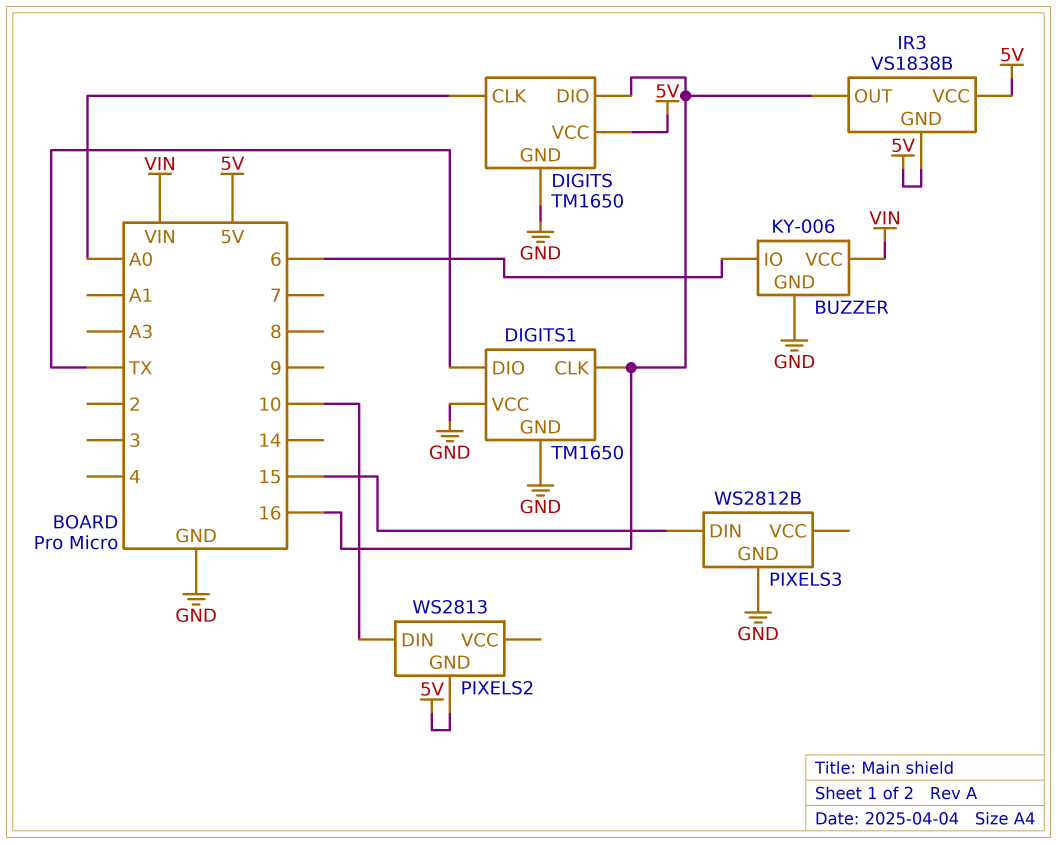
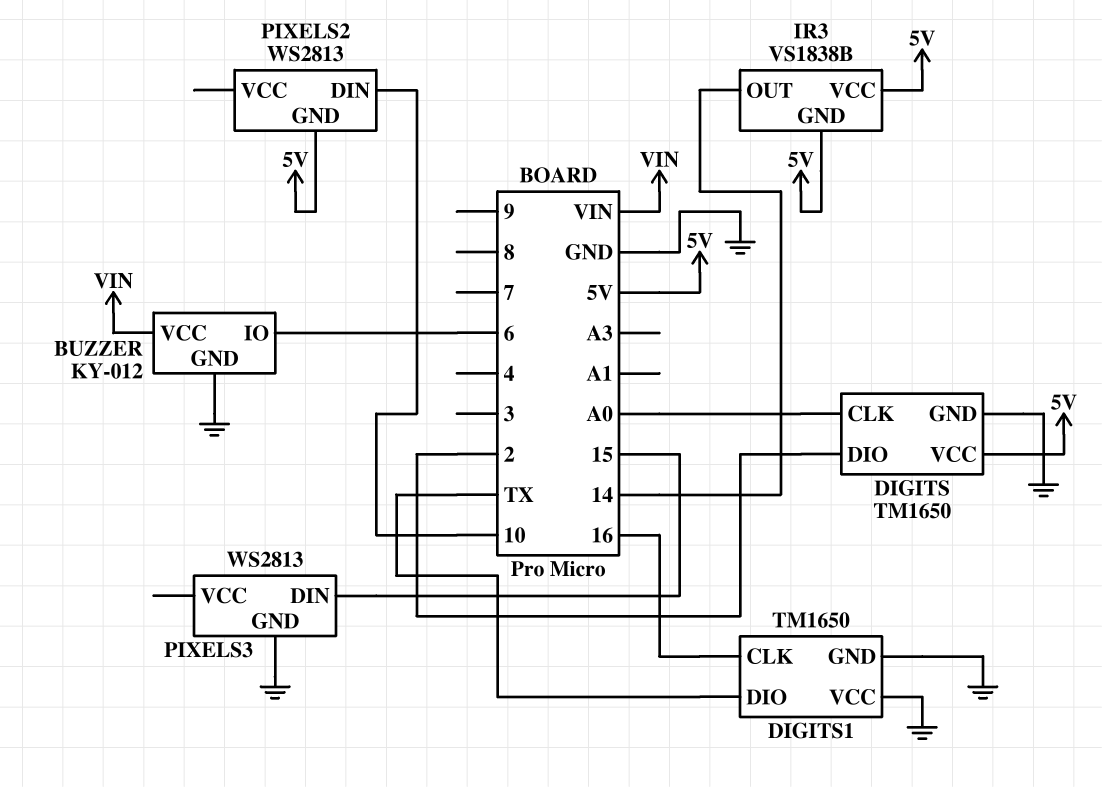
BUZZER: KY-006 -> KY-012
DIGITS pin DIO: 16 -> 2
IR3 pin OUT: 16 -> 14
PIXELS3: WS2812B -> WS2813

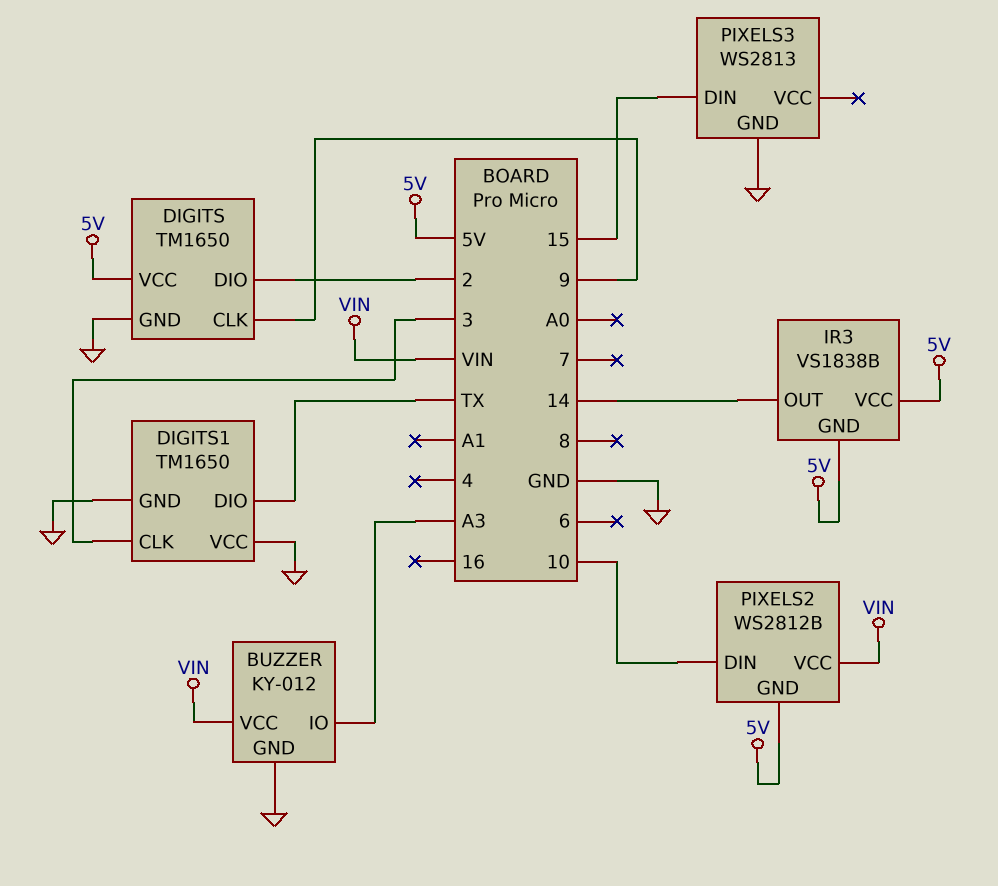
BUZZER pin IO: 6 -> A3
DIGITS pin CLK: A0 -> 9
DIGITS1 pin CLK: 16 -> 3
PIXELS2: WS2813 -> WS2812B
PIXELS2 pin VCC: none -> VIN

